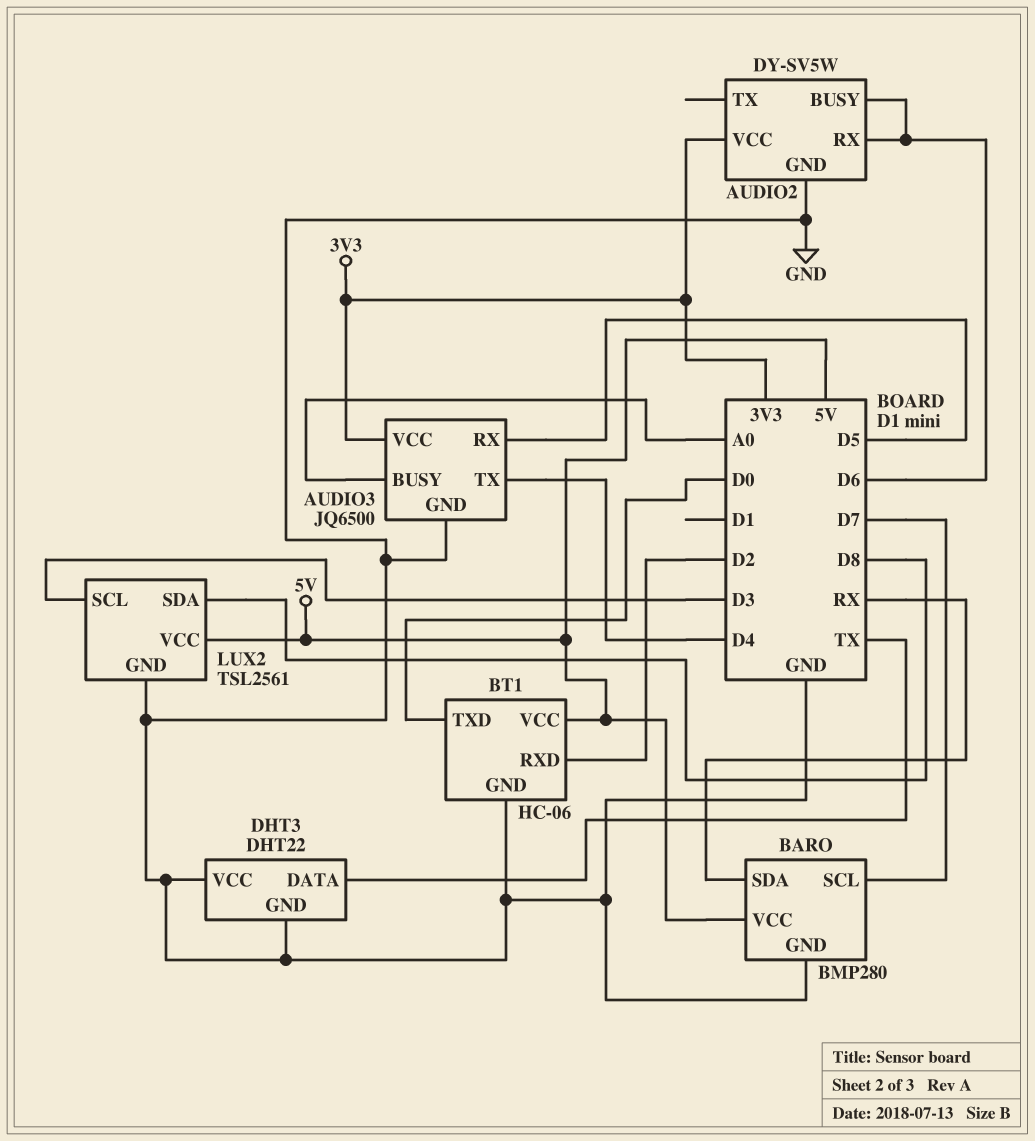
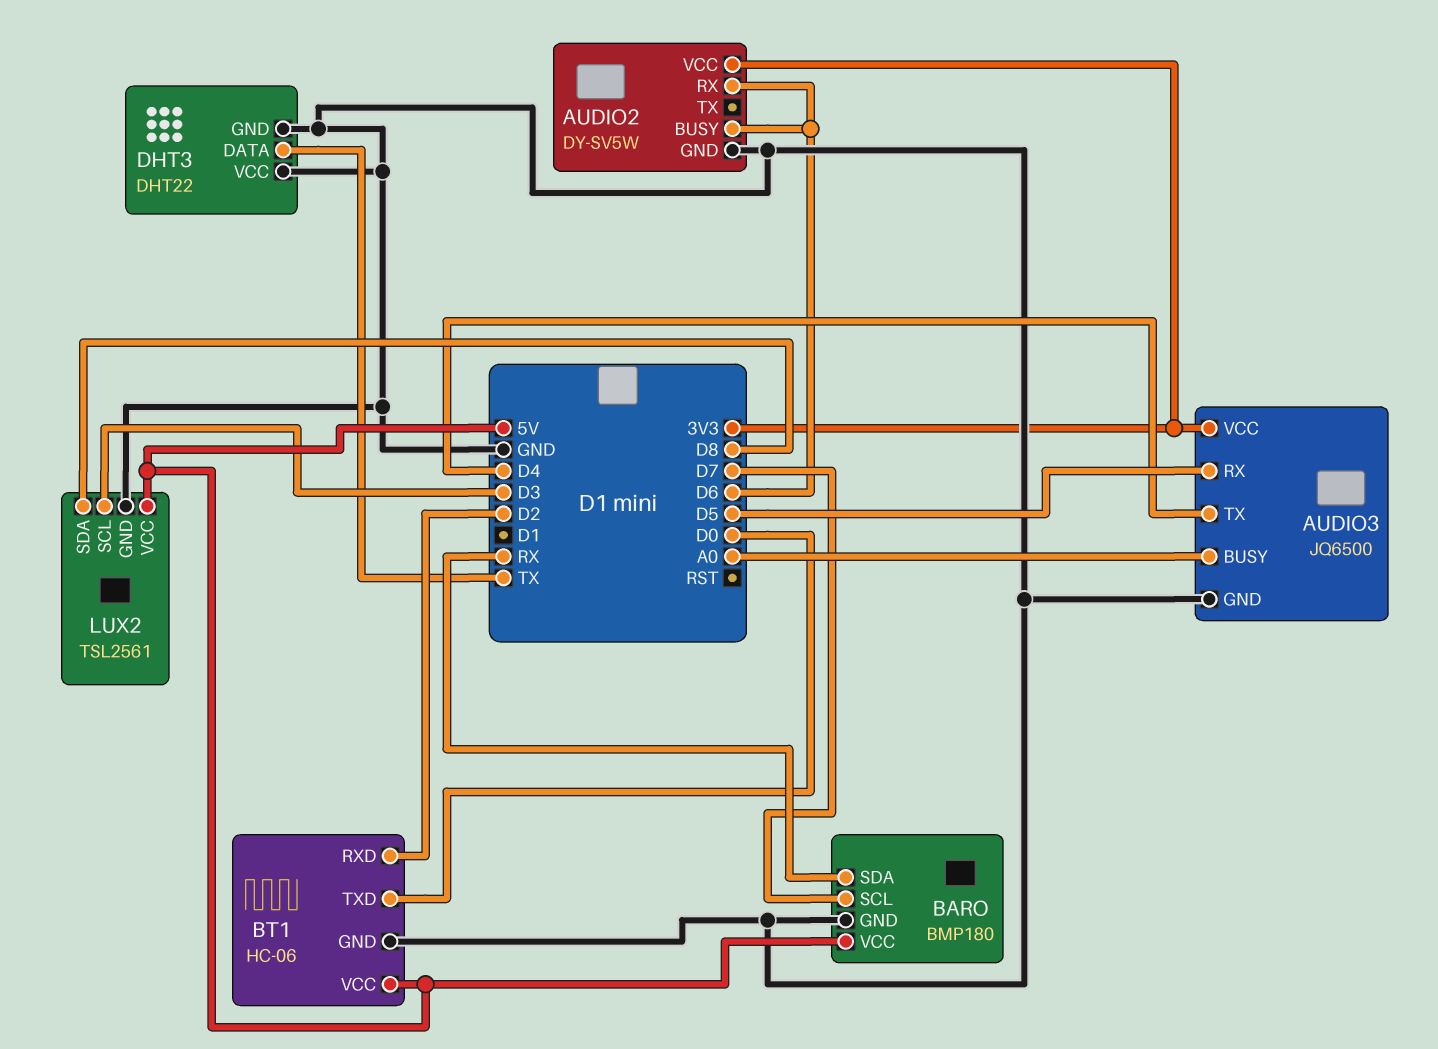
BARO: BMP280 -> BMP180

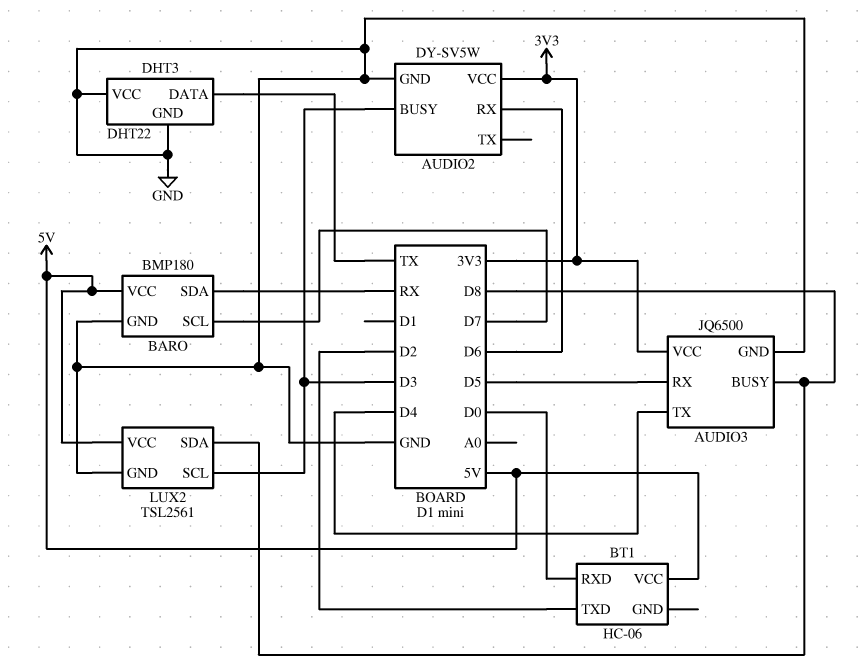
AUDIO2 pin BUSY: D6 -> D3
AUDIO3 pin BUSY: A0 -> D8
BT1 pin GND: GND -> none
BT1 pin RXD: D2 -> D0
BT1 pin TXD: D0 -> D2

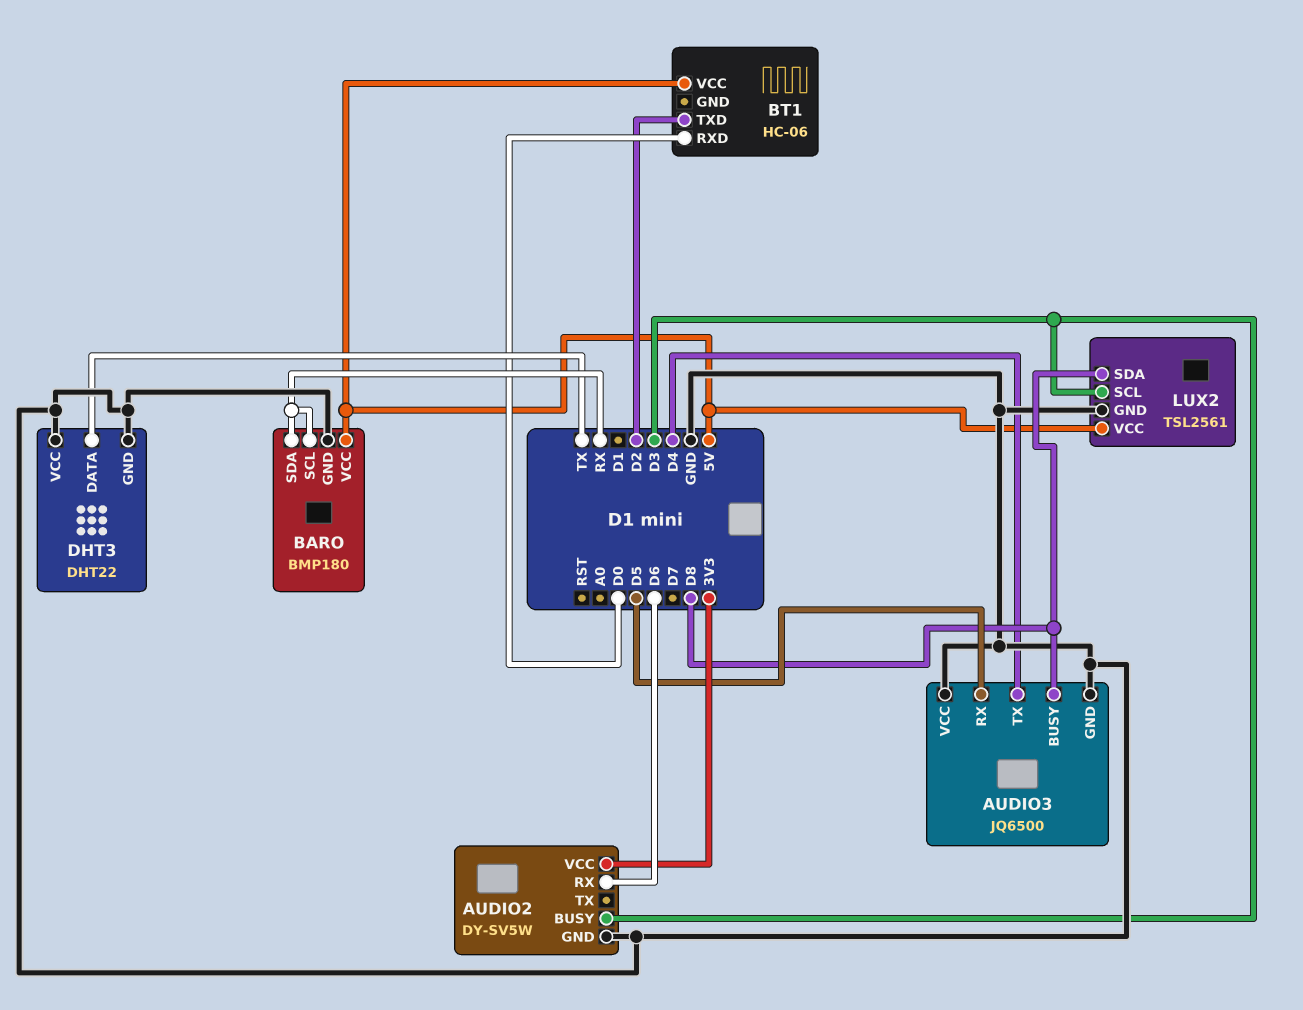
AUDIO3 pin VCC: 3V3 -> GND
BARO pin SCL: D7 -> RX

